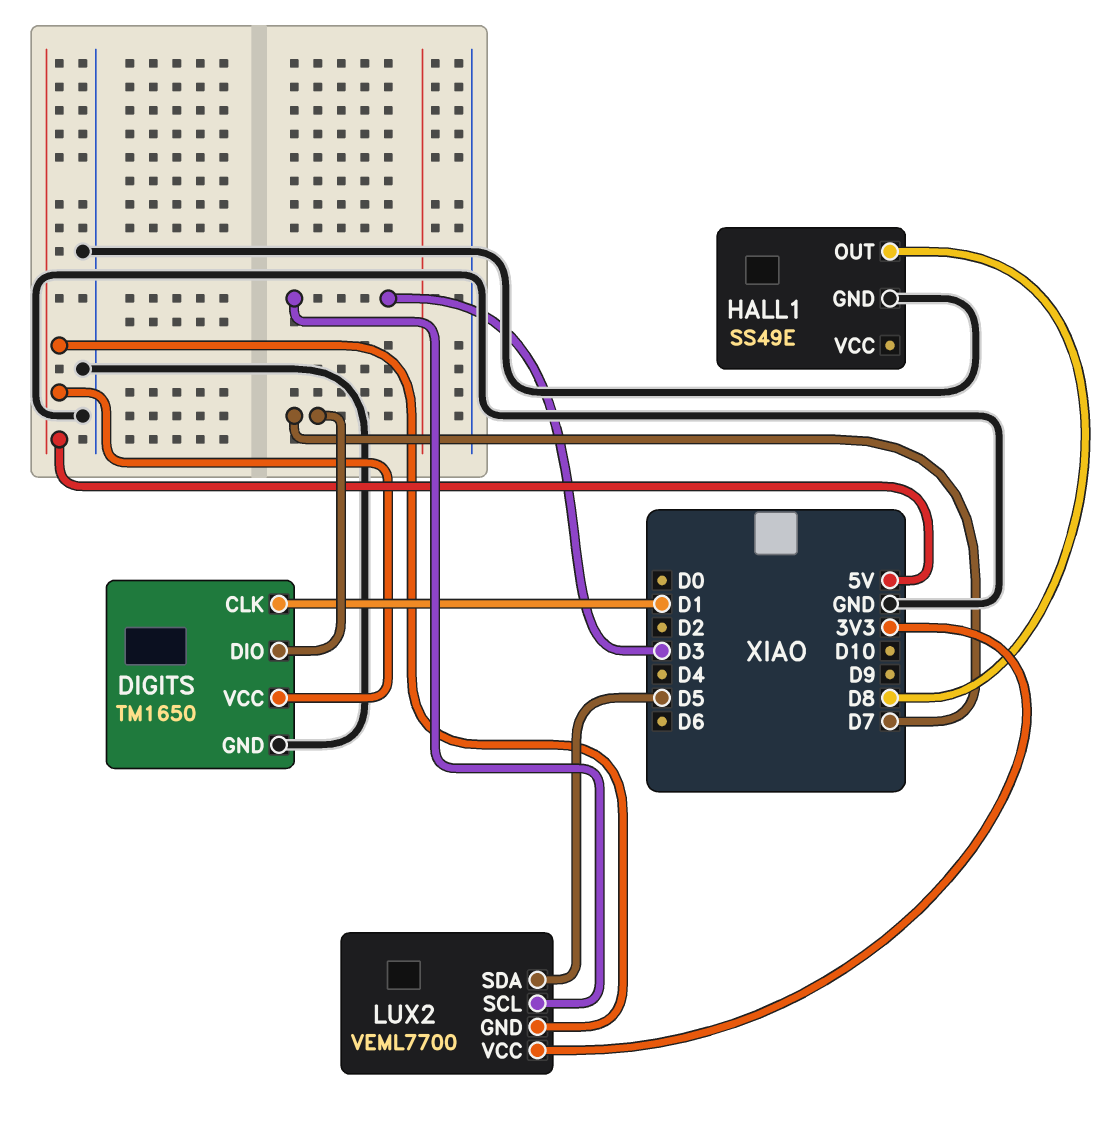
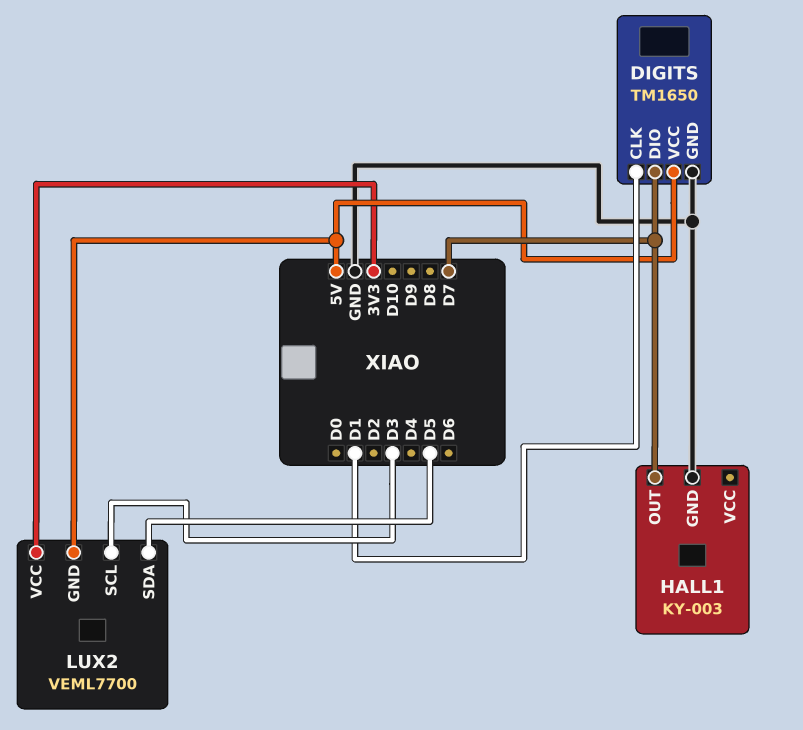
HALL1: SS49E -> KY-003
HALL1 pin OUT: D8 -> D7

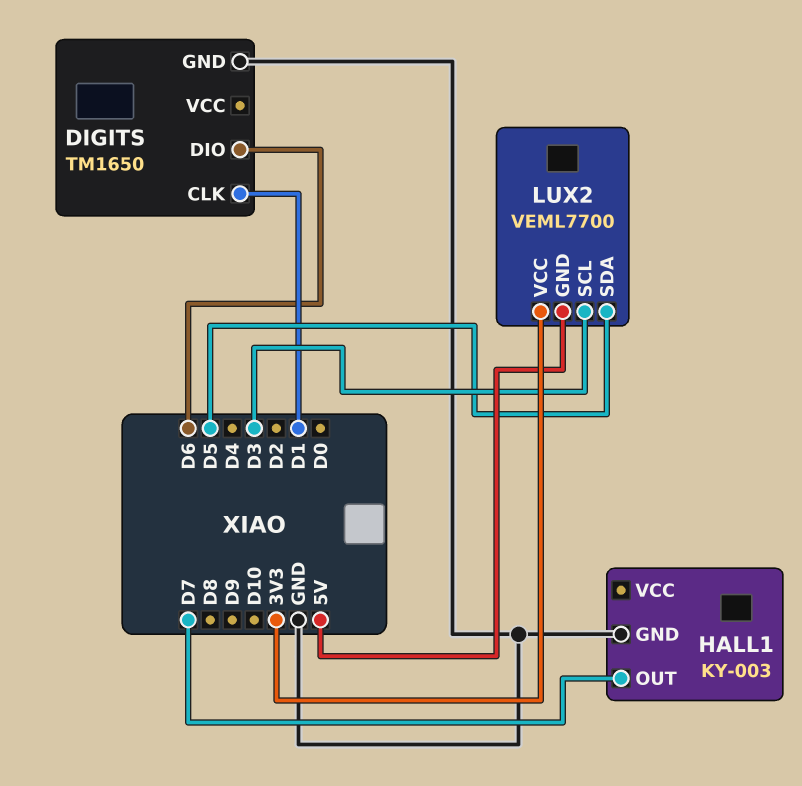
DIGITS pin DIO: D7 -> D6
DIGITS pin VCC: 5V -> none

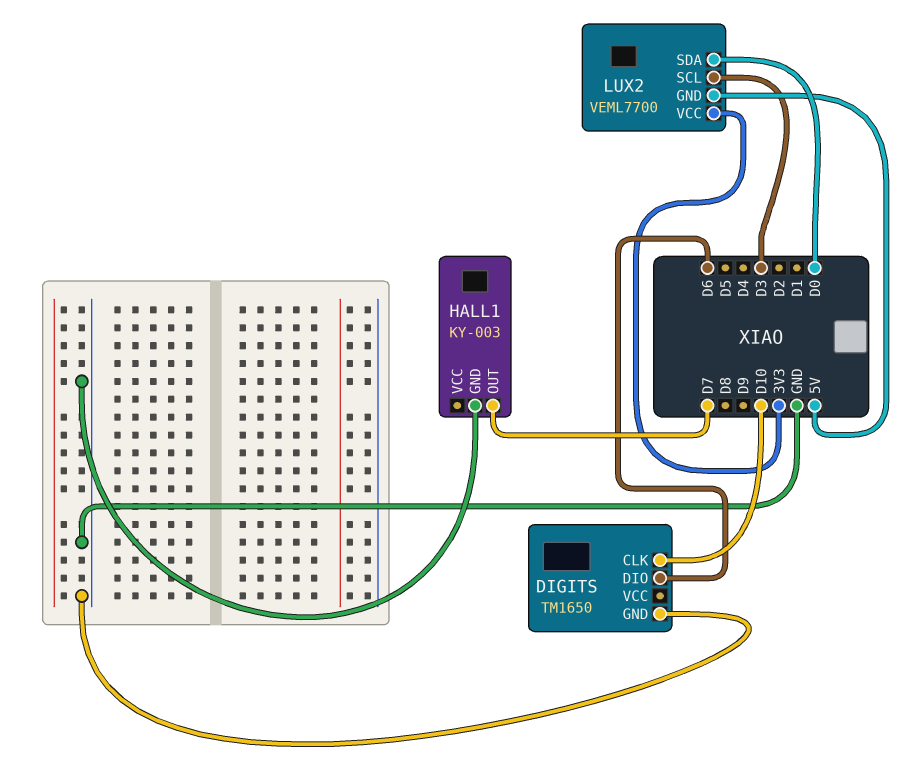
DIGITS pin CLK: D1 -> D10
LUX2 pin SDA: D5 -> D0

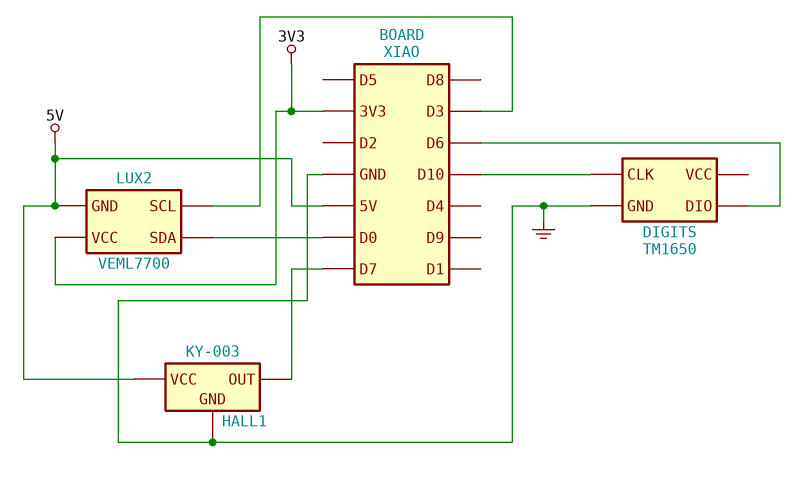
HALL1 pin VCC: none -> 5V

